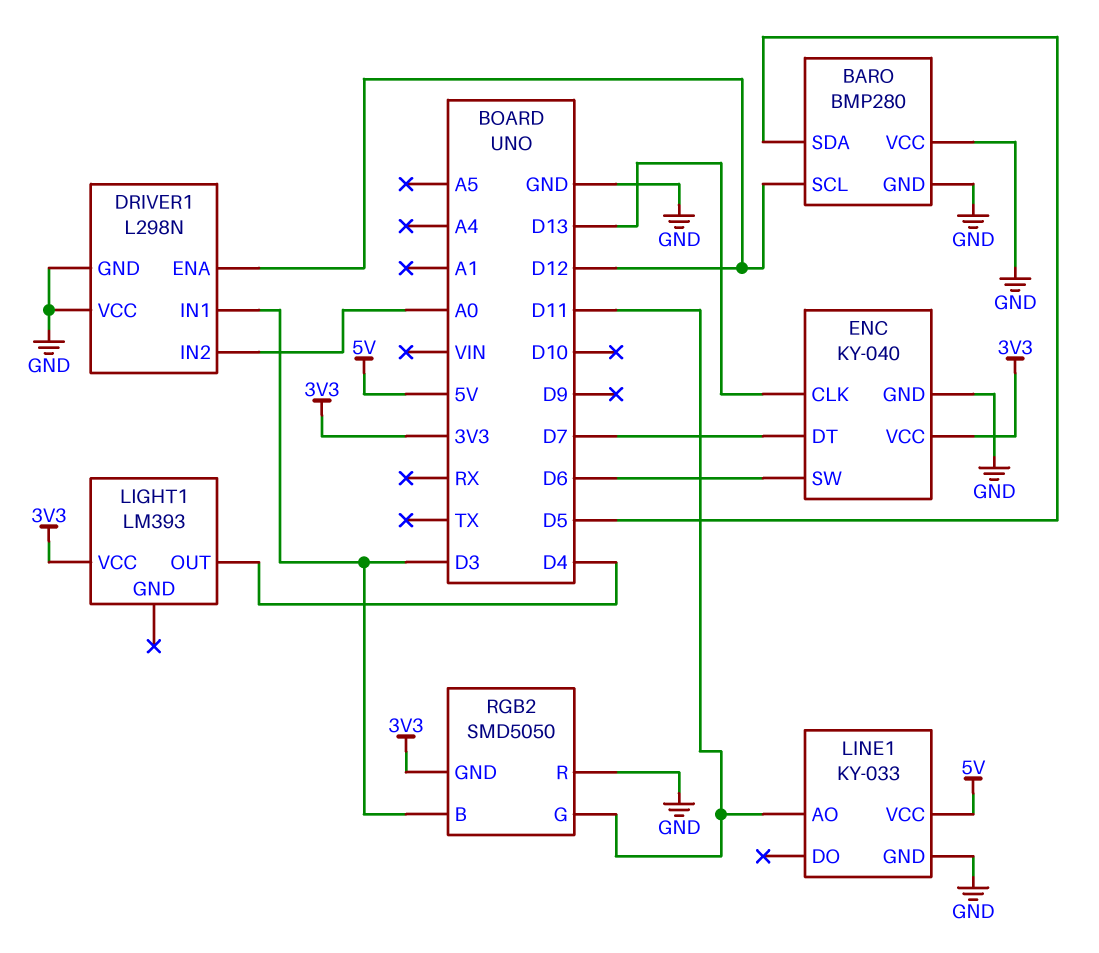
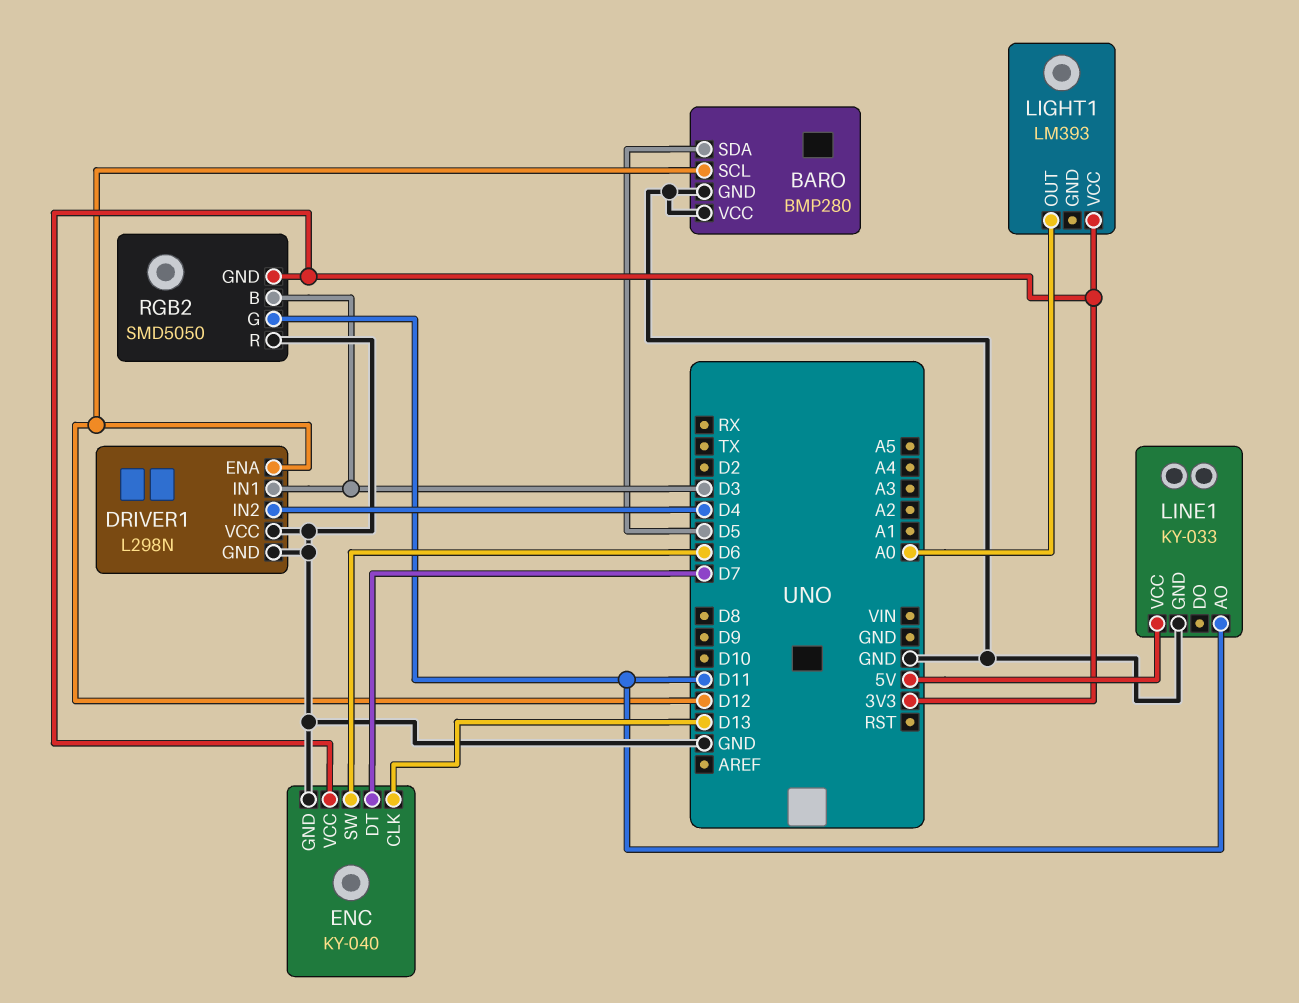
DRIVER1 pin IN2: A0 -> D4
LIGHT1 pin OUT: D4 -> A0

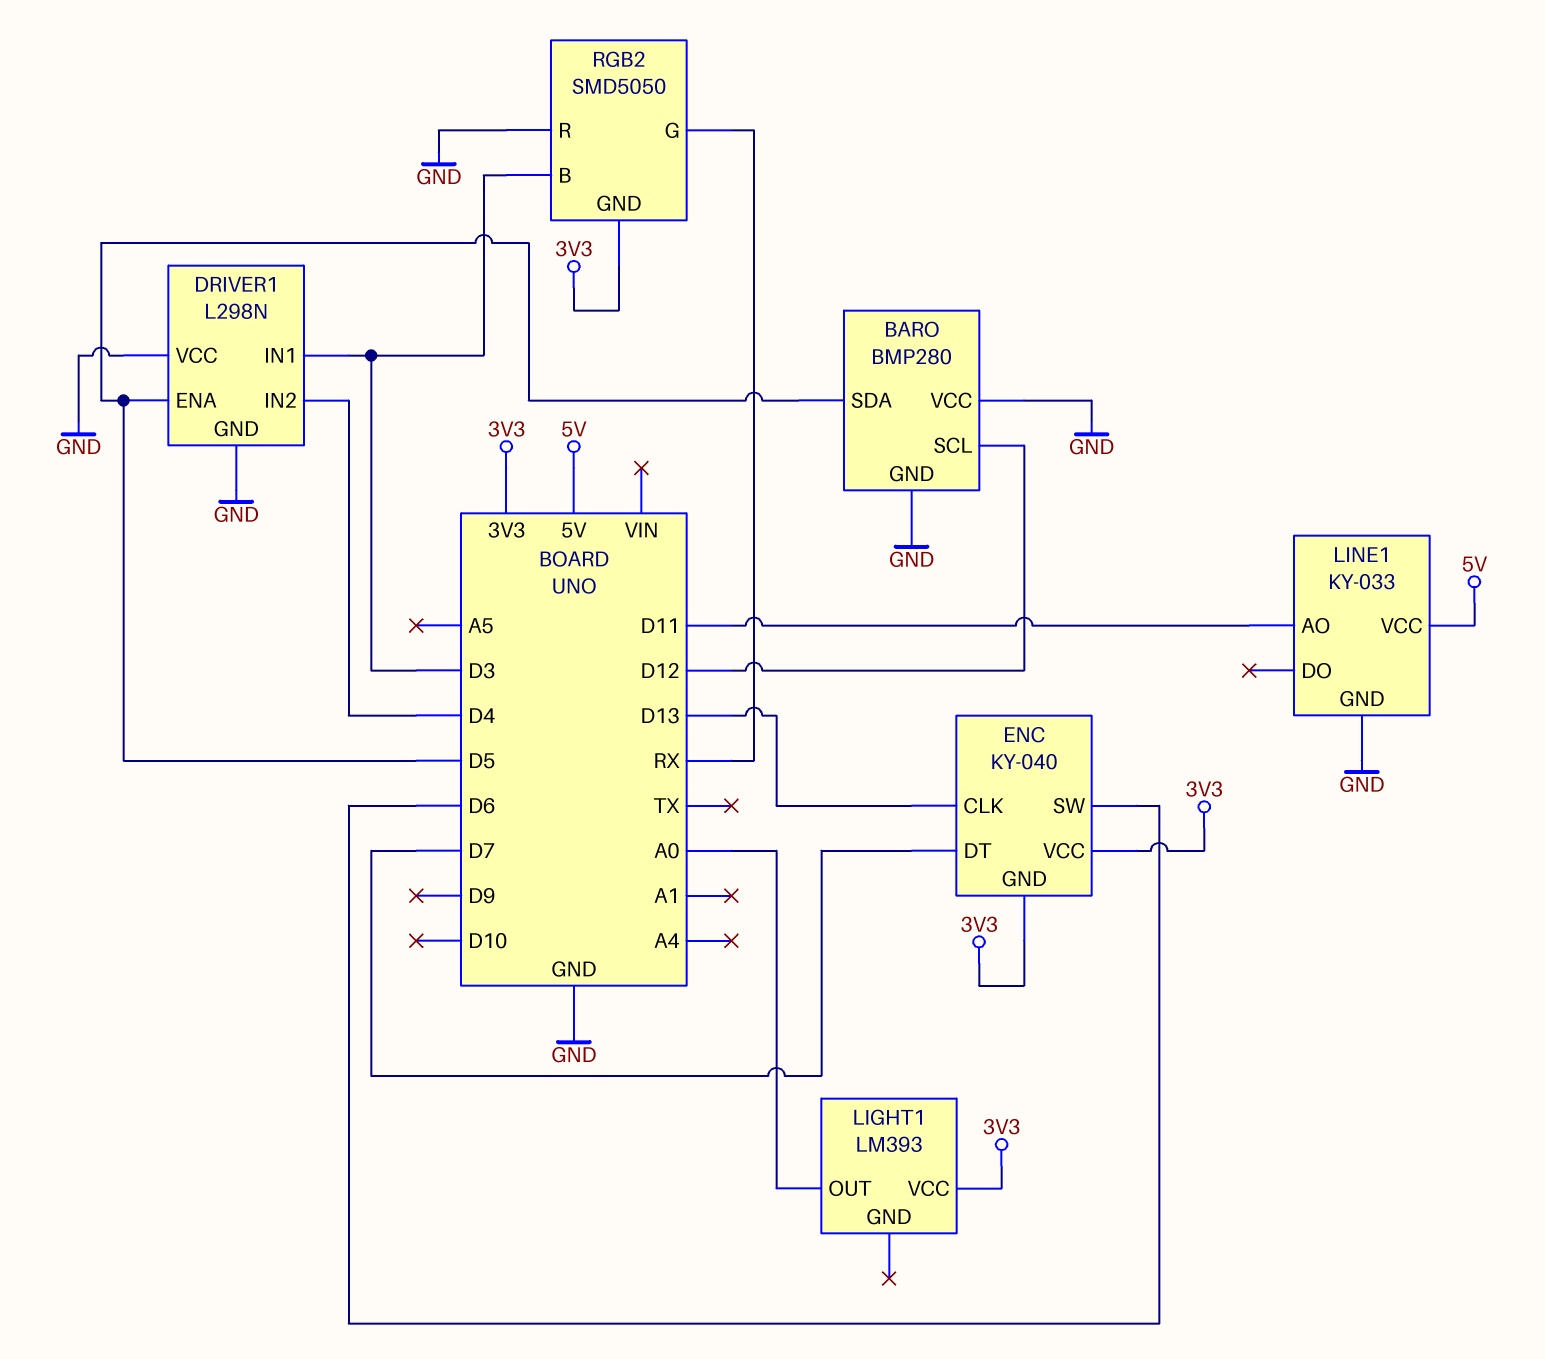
DRIVER1 pin ENA: D12 -> D5
ENC pin GND: GND -> 3V3
RGB2 pin G: D11 -> RX

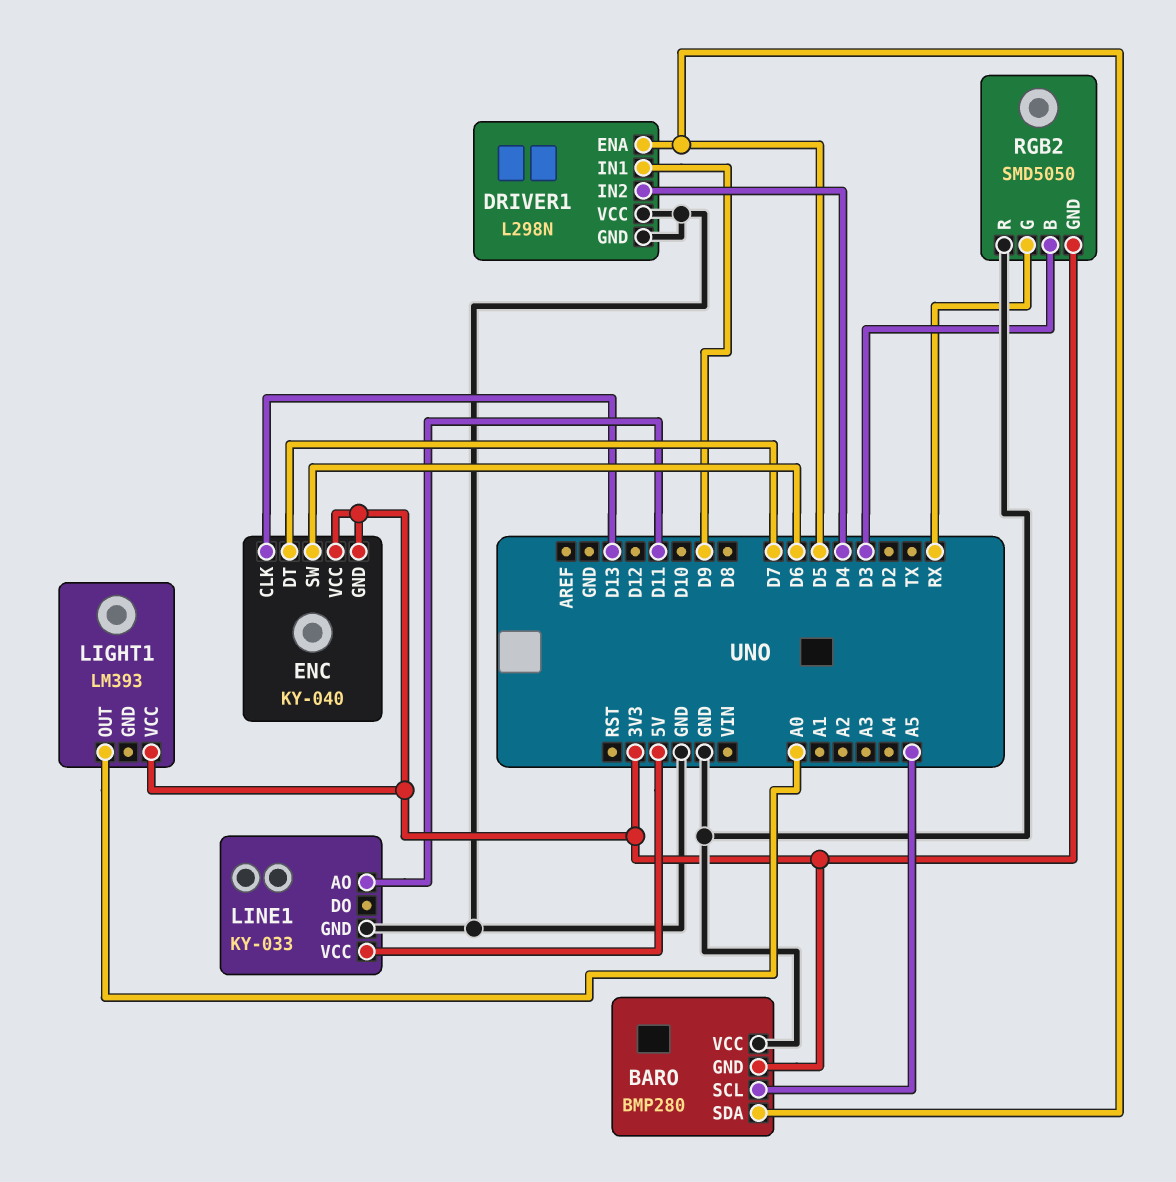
BARO pin GND: GND -> 3V3
BARO pin SCL: D12 -> A5
DRIVER1 pin IN1: D3 -> D9

